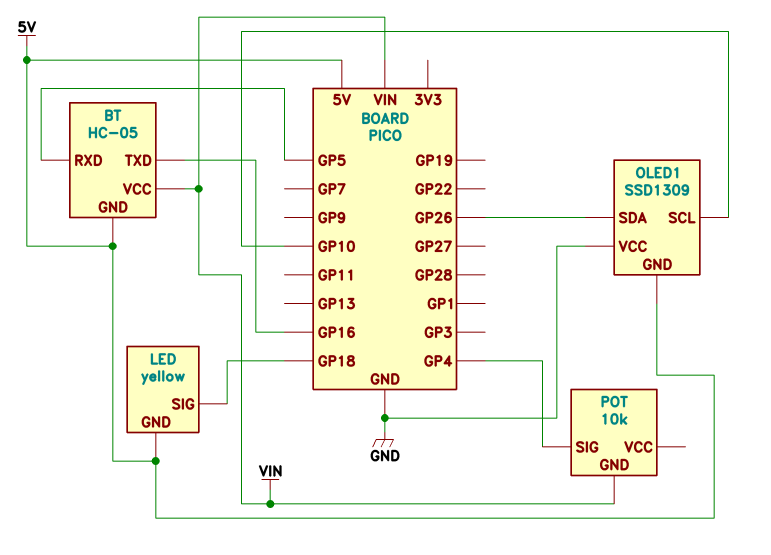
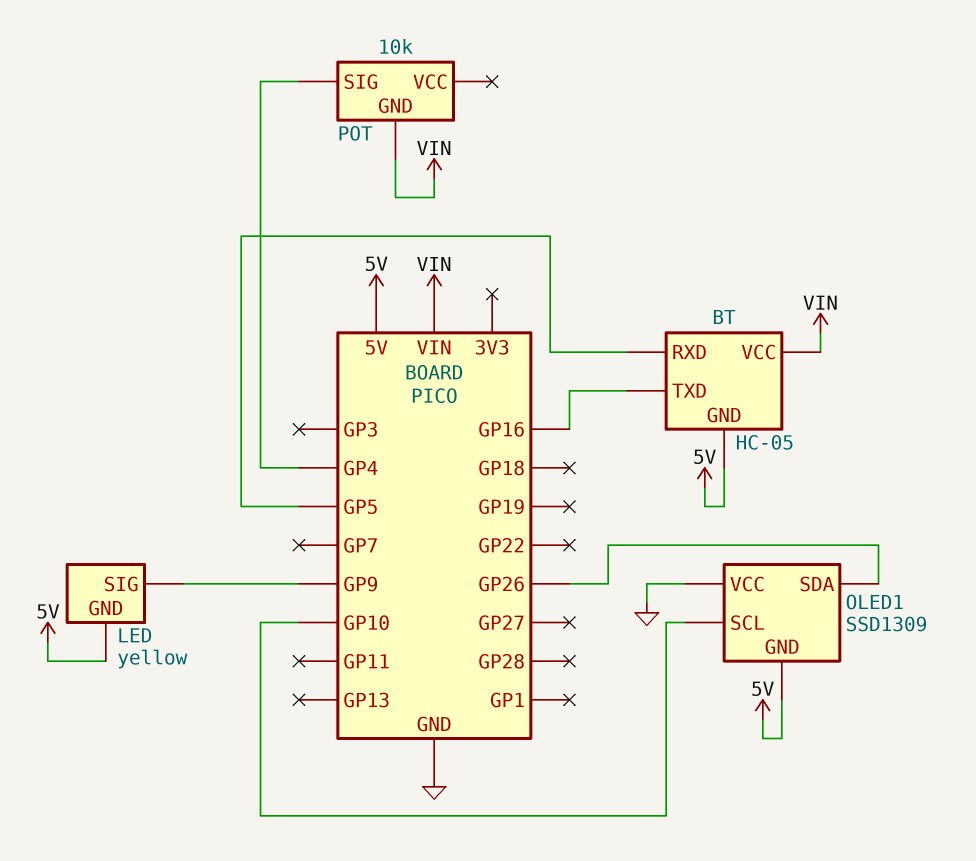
LED pin SIG: GP18 -> GP9

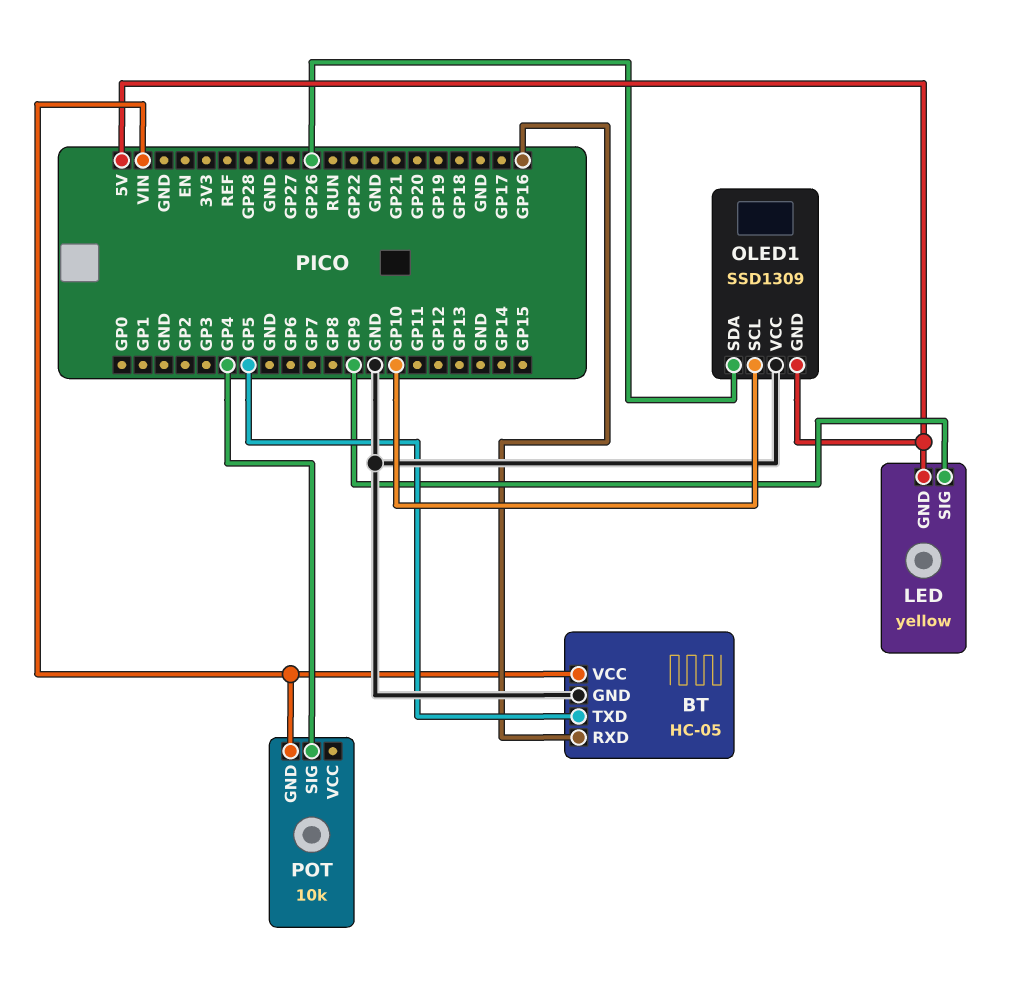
BT pin GND: 5V -> GND
BT pin RXD: GP5 -> GP16
BT pin TXD: GP16 -> GP5

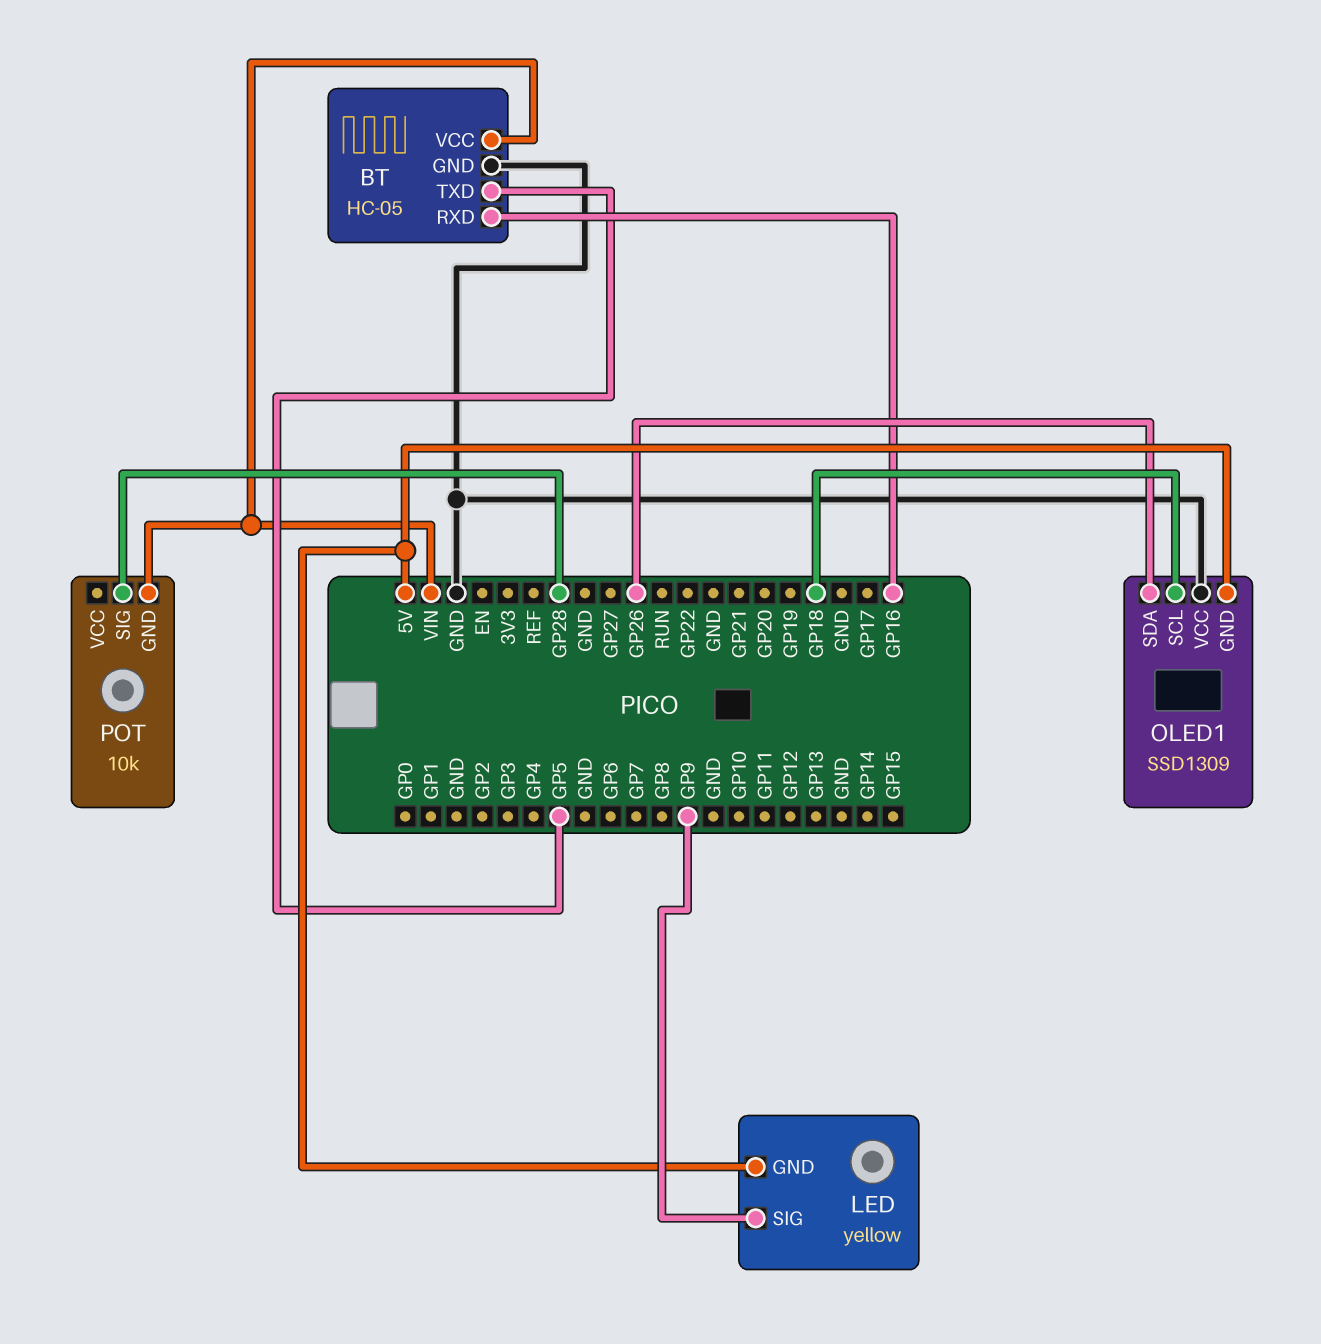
OLED1 pin SCL: GP10 -> GP18
POT pin SIG: GP4 -> GP28

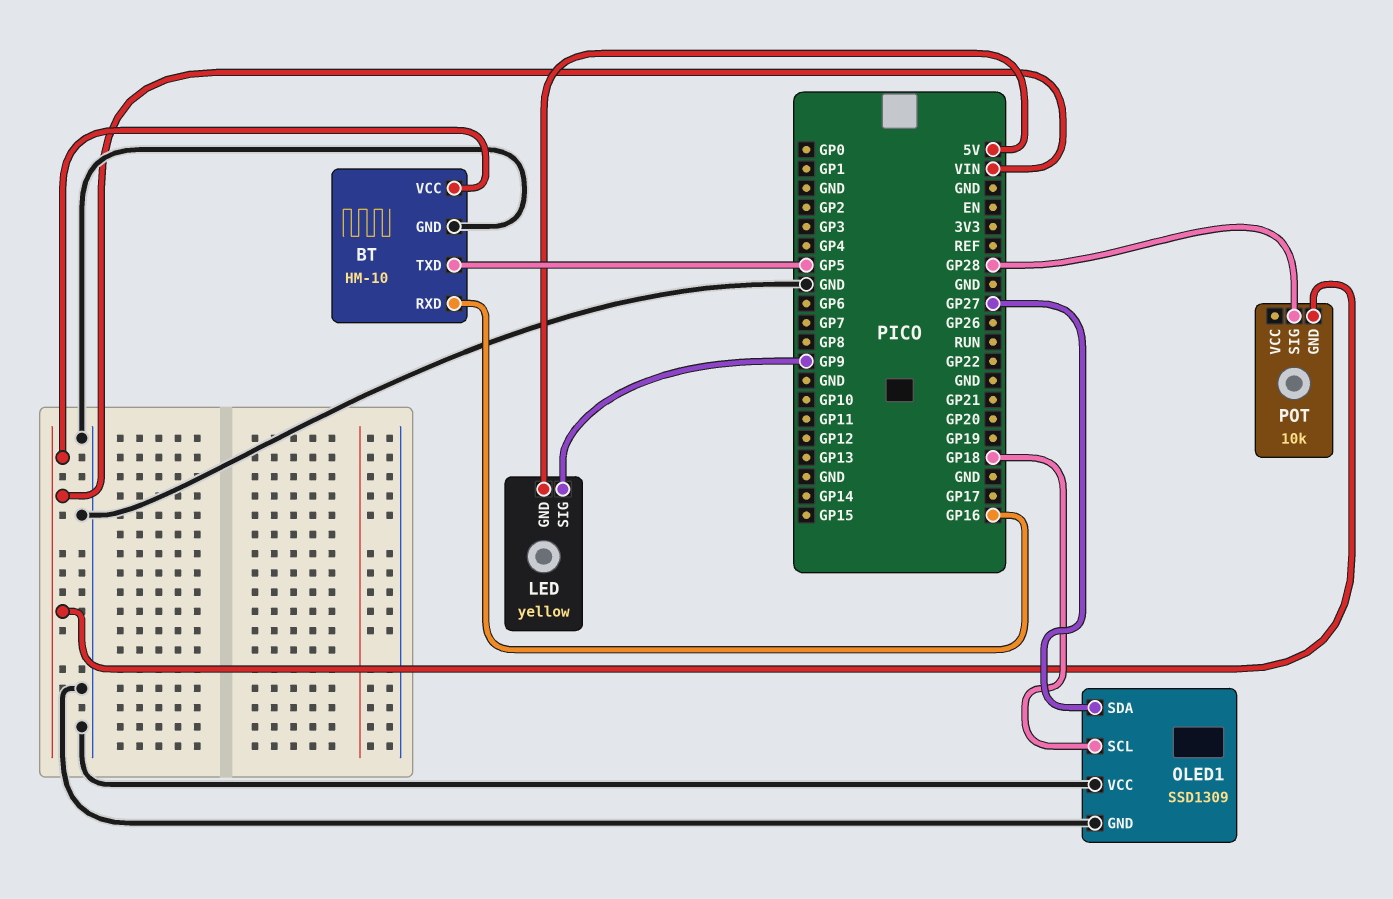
BT: HC-05 -> HM-10
OLED1 pin GND: 5V -> GND
OLED1 pin SDA: GP26 -> GP27

